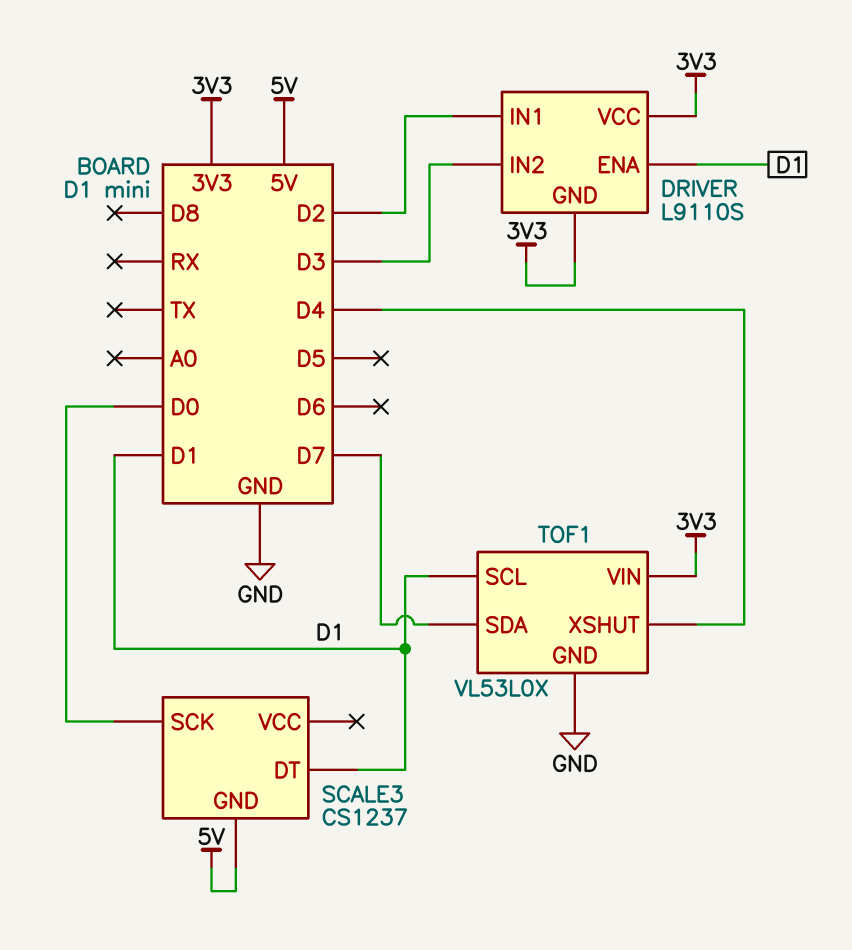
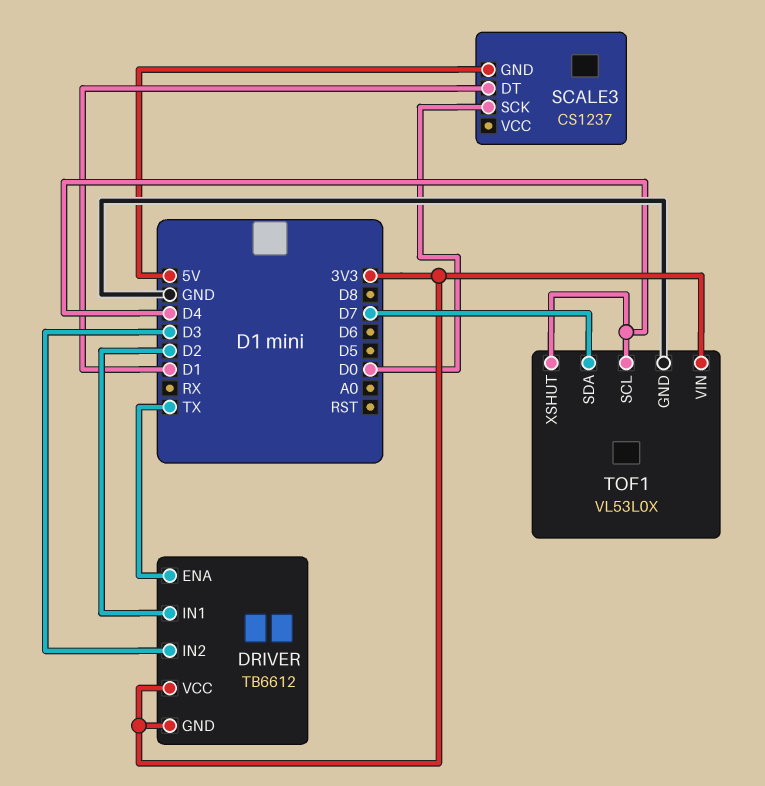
DRIVER: L9110S -> TB6612
DRIVER pin ENA: D1 -> TX
TOF1 pin SCL: D1 -> D4

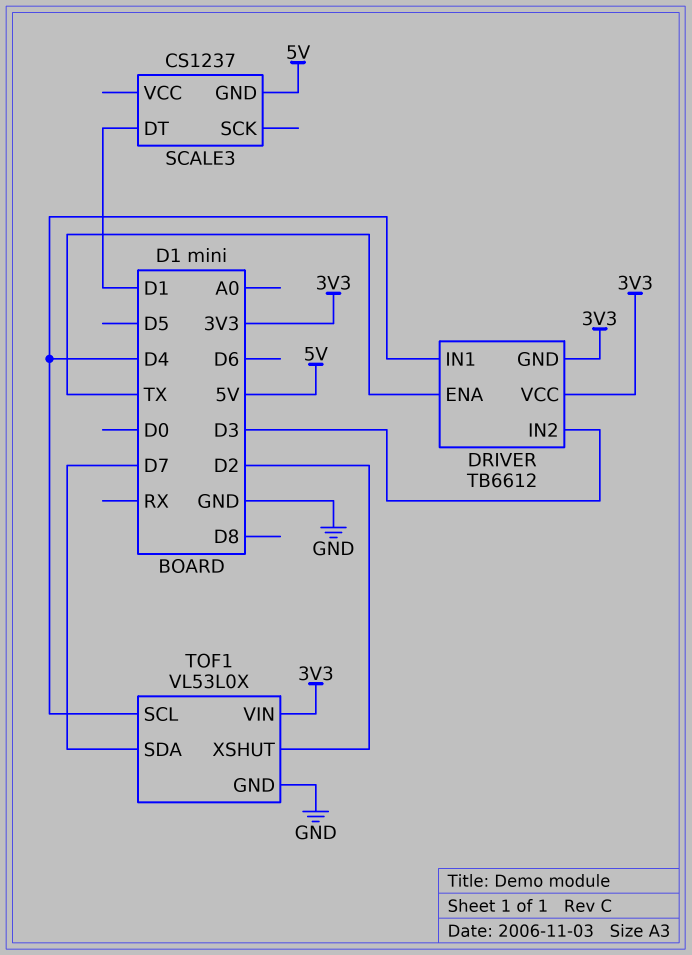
DRIVER pin IN1: D2 -> D4
SCALE3 pin SCK: D0 -> none
TOF1 pin XSHUT: D4 -> D2

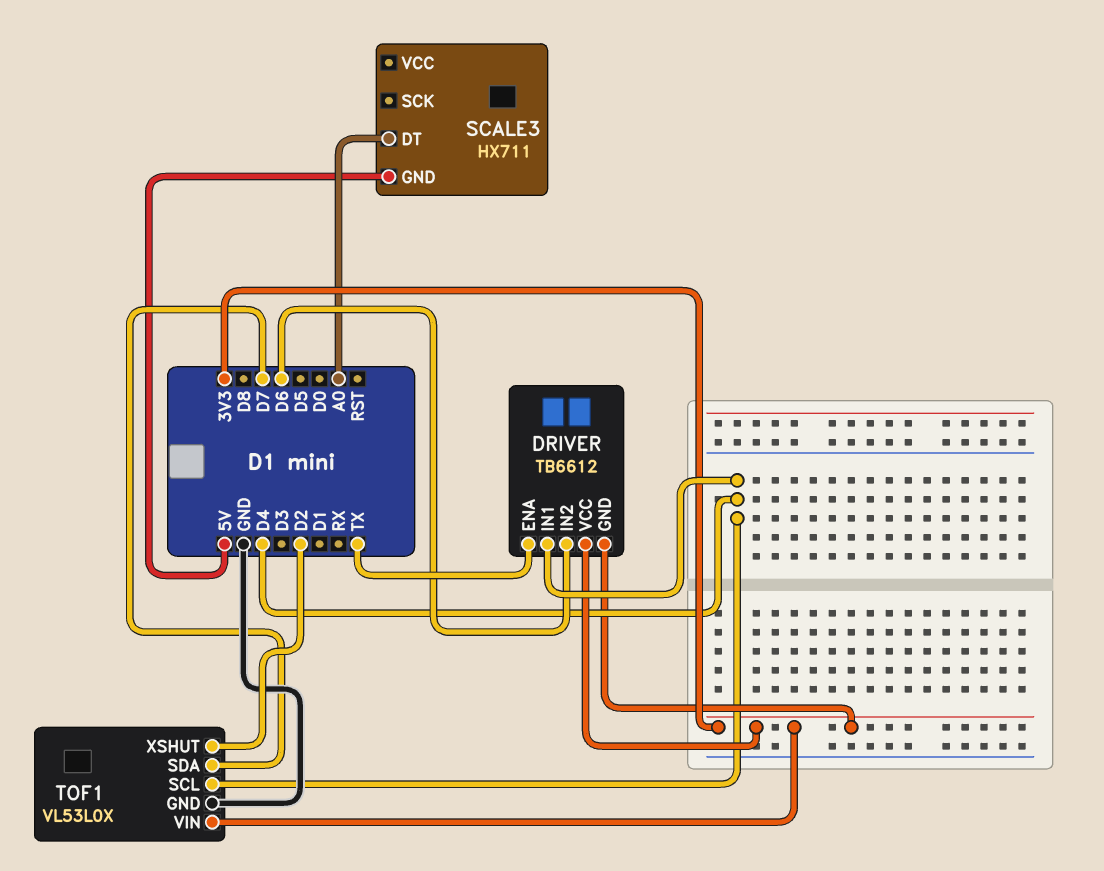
DRIVER pin IN2: D3 -> D6
SCALE3: CS1237 -> HX711
SCALE3 pin DT: D1 -> A0

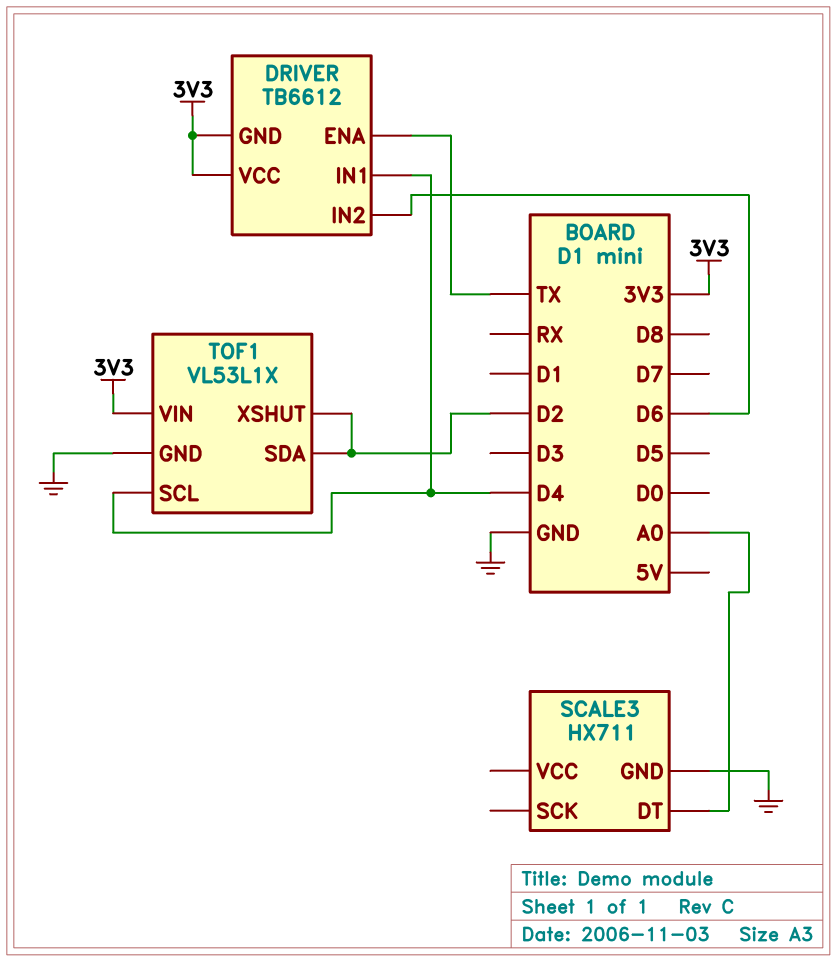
SCALE3 pin GND: 5V -> GND
TOF1: VL53L0X -> VL53L1X
TOF1 pin SDA: D7 -> D2

